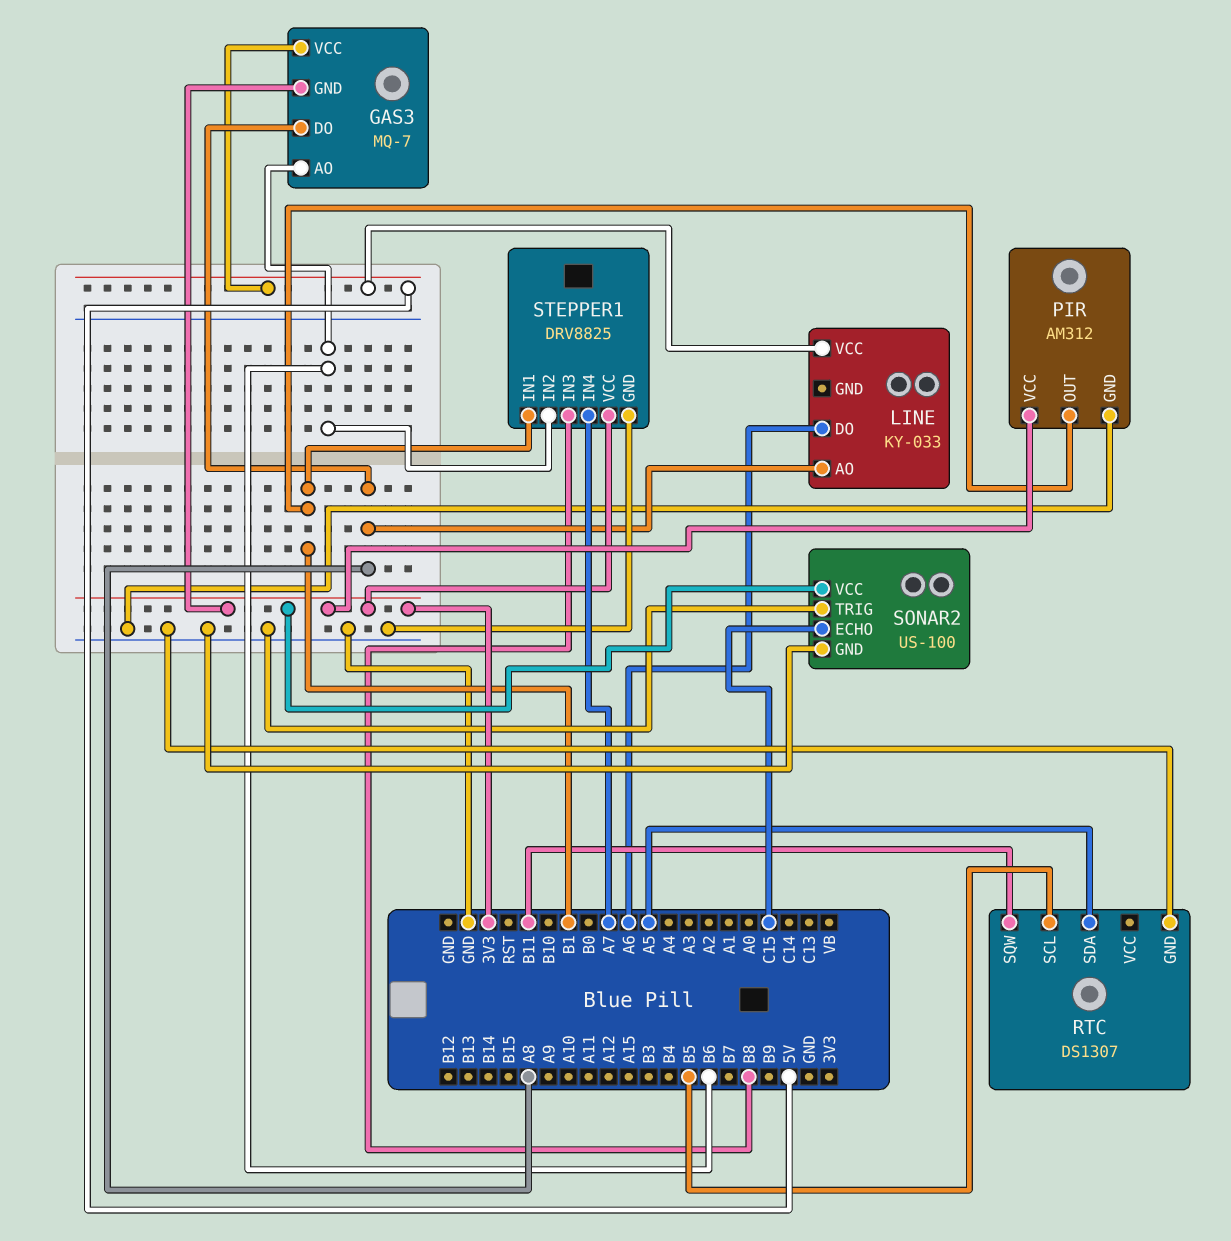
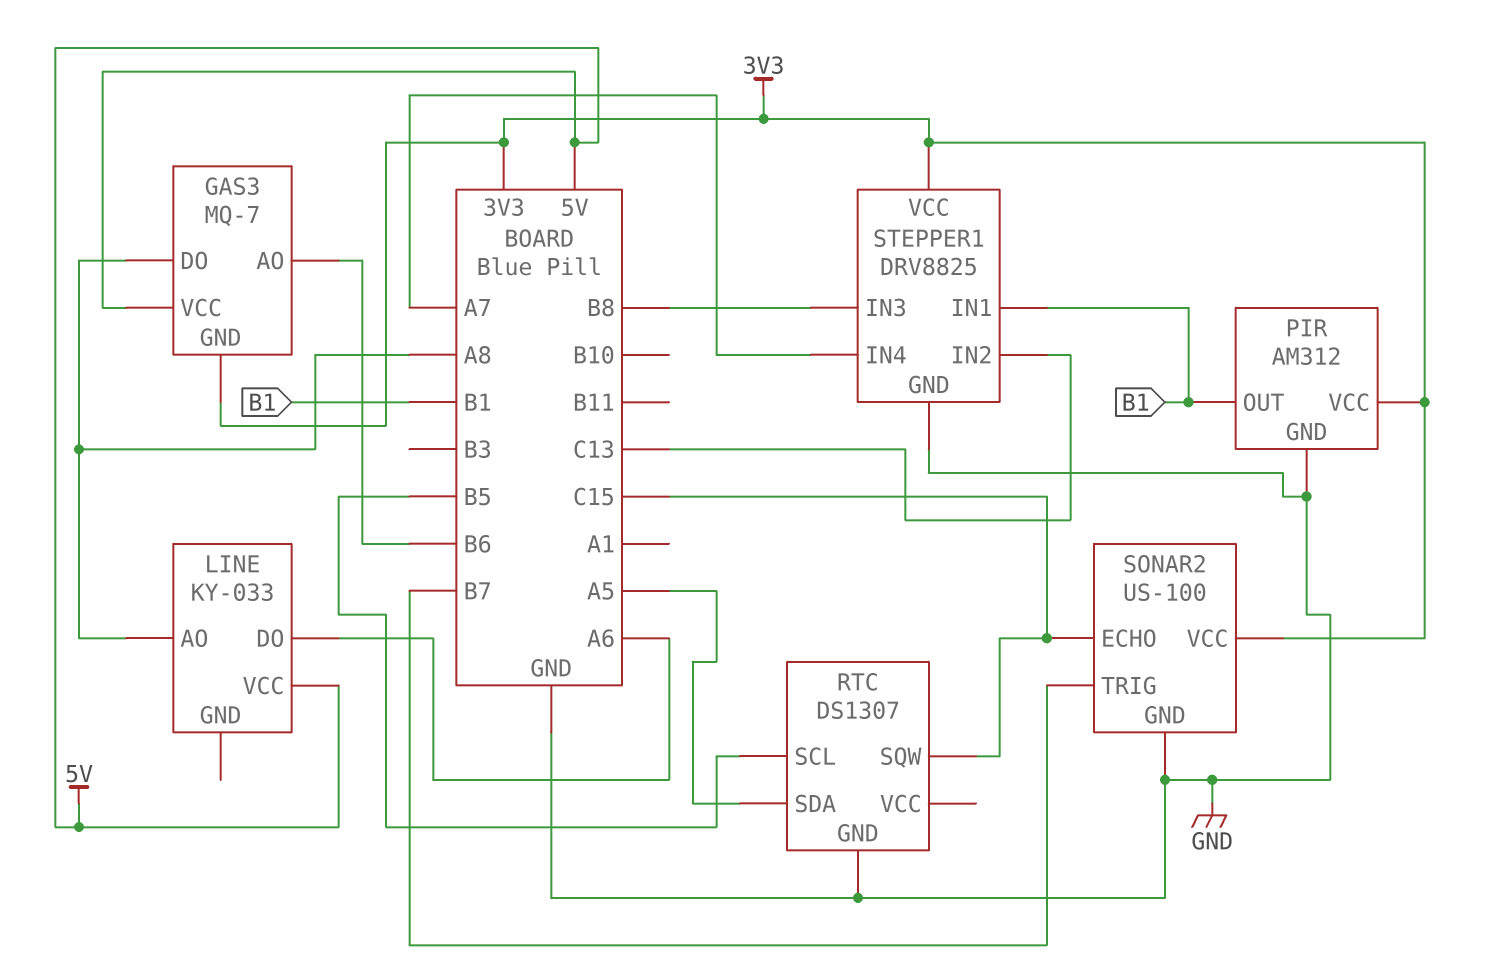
RTC pin SQW: B11 -> C15
SONAR2 pin TRIG: GND -> B7
STEPPER1 pin IN2: B6 -> C13

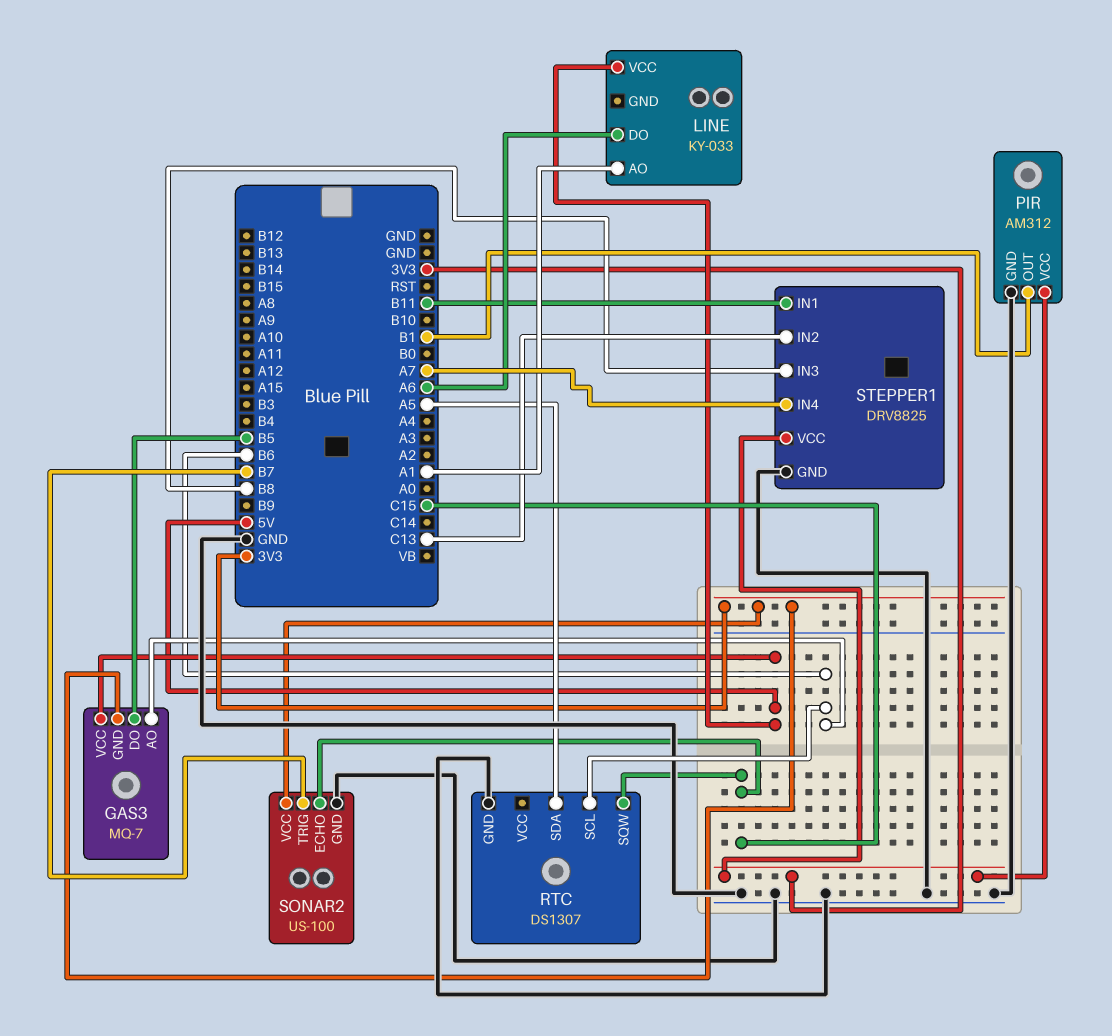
GAS3 pin DO: A8 -> B5
LINE pin AO: A8 -> A1
RTC pin SCL: B5 -> B6
STEPPER1 pin IN1: B1 -> B11

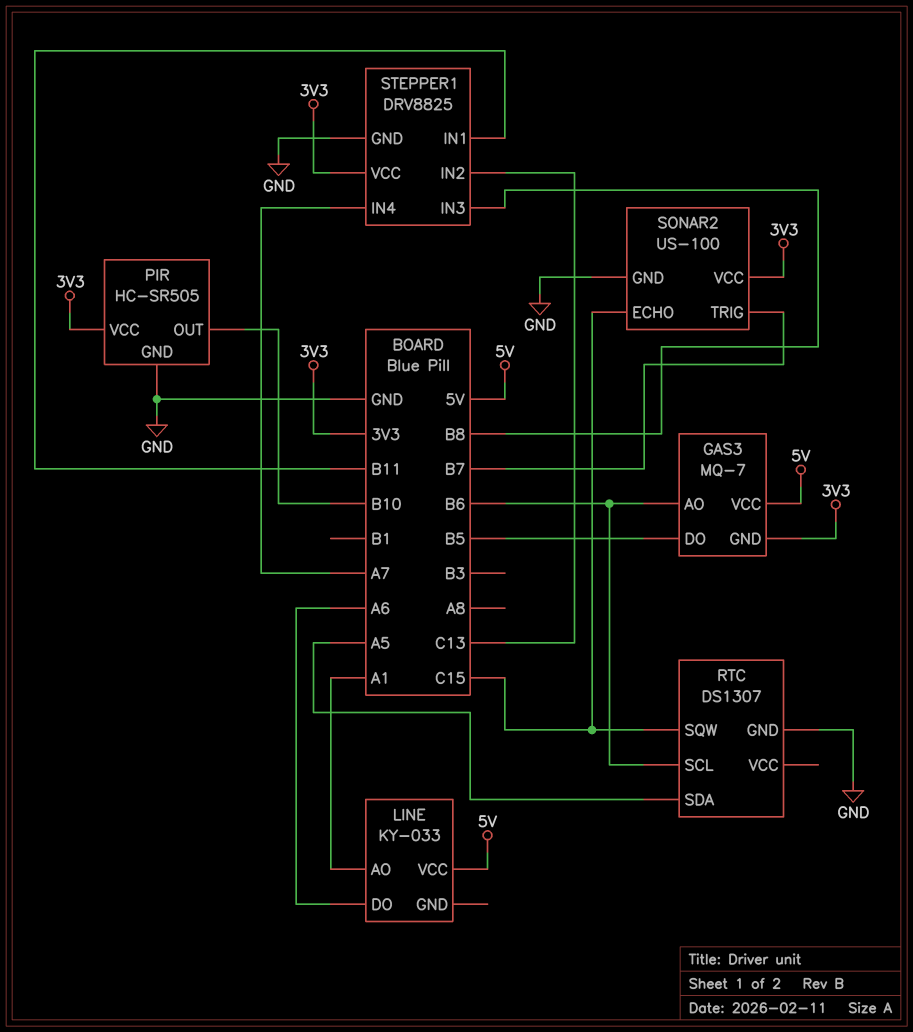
PIR: AM312 -> HC-SR505
PIR pin OUT: B1 -> B10

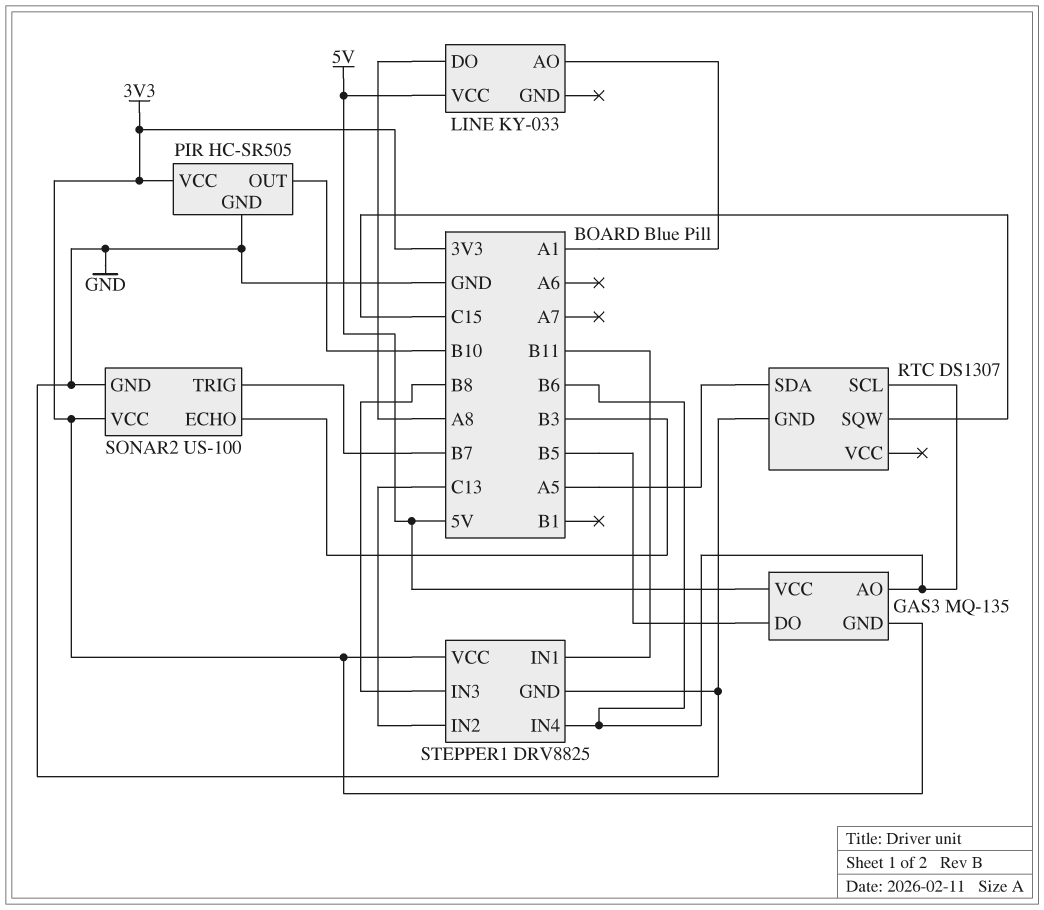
GAS3: MQ-7 -> MQ-135
LINE pin DO: A6 -> A8
SONAR2 pin ECHO: C15 -> B3
STEPPER1 pin IN4: A7 -> B6

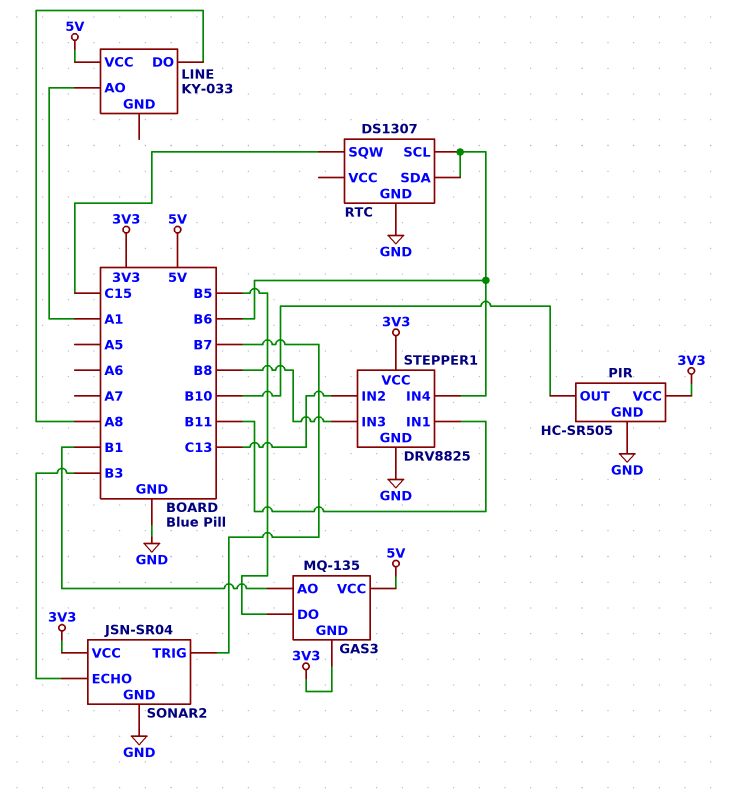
GAS3 pin AO: B6 -> B1
RTC pin SDA: A5 -> B6
SONAR2: US-100 -> JSN-SR04

